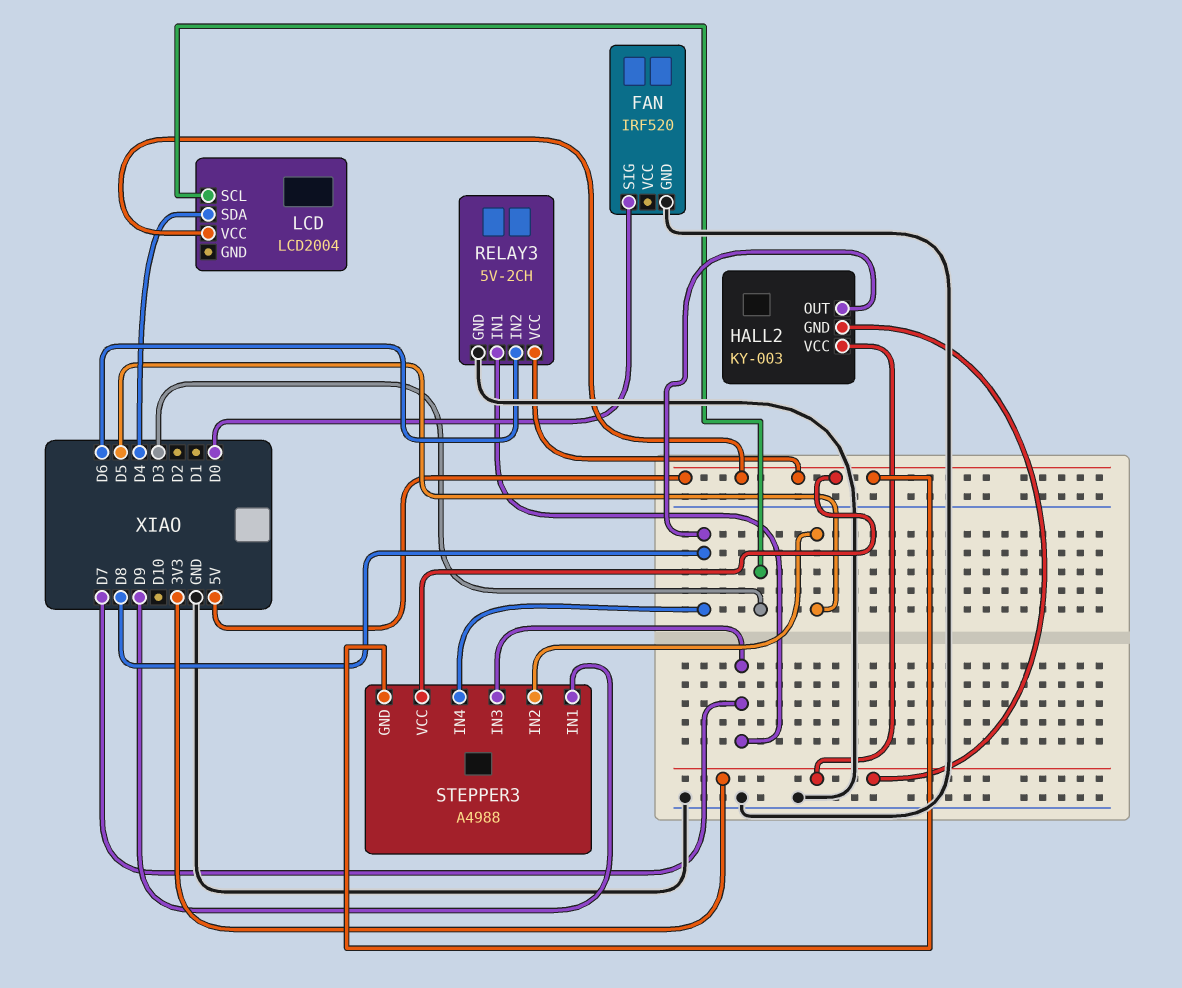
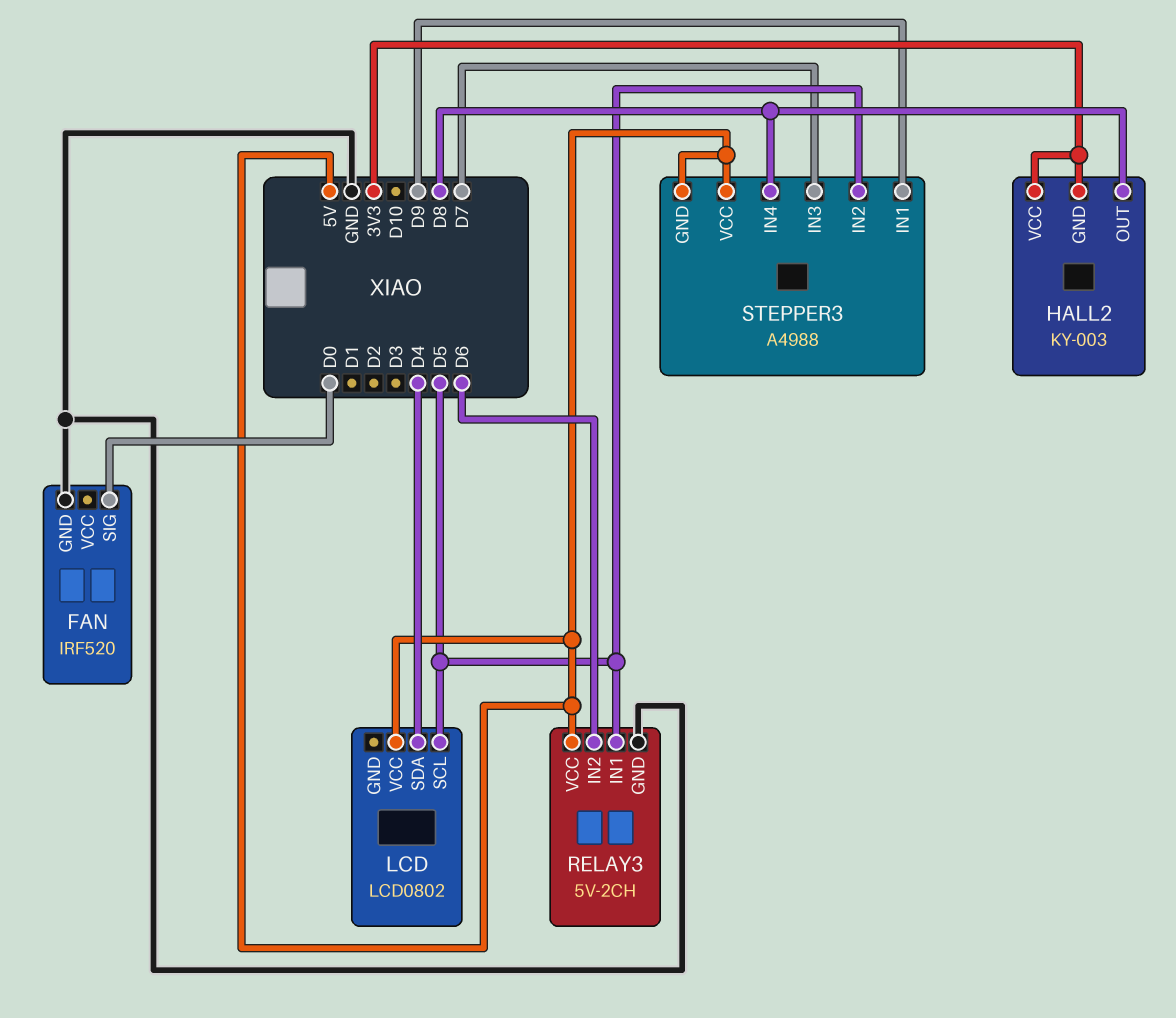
LCD: LCD2004 -> LCD0802
LCD pin SCL: D3 -> D5
RELAY3 pin IN1: D7 -> D5

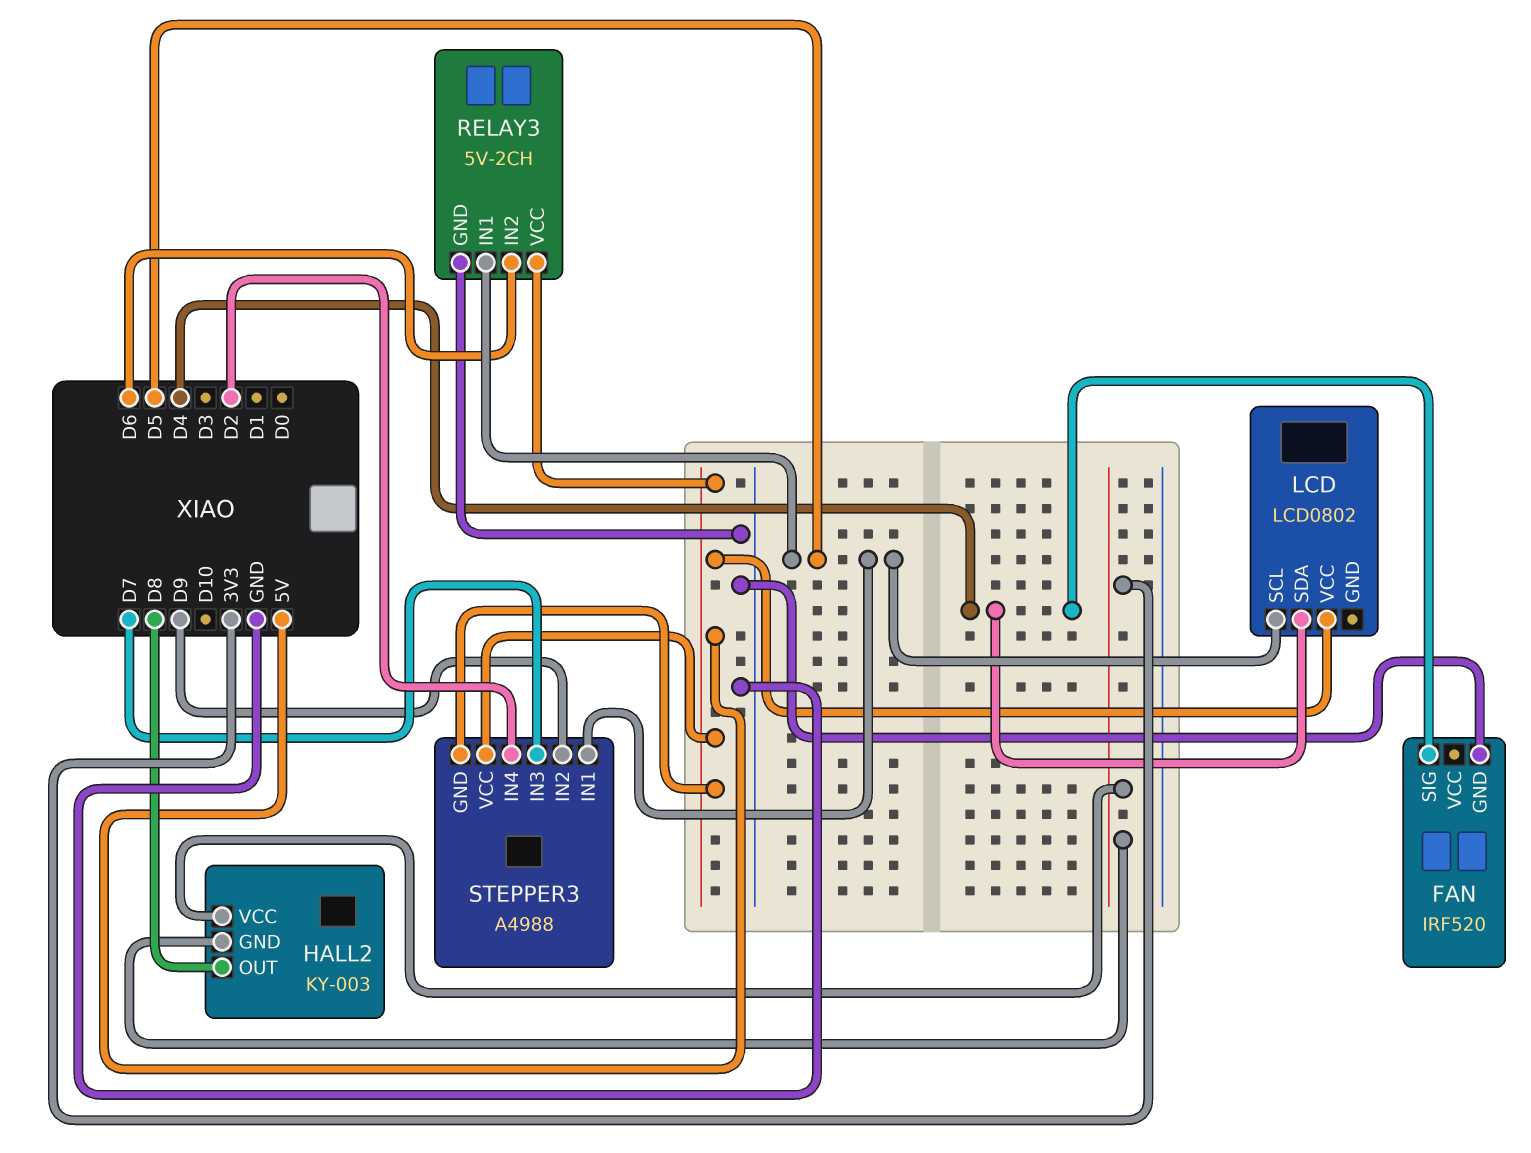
FAN pin SIG: D0 -> D4
STEPPER3 pin IN1: D9 -> D5
STEPPER3 pin IN2: D5 -> D9
STEPPER3 pin IN4: D8 -> D2

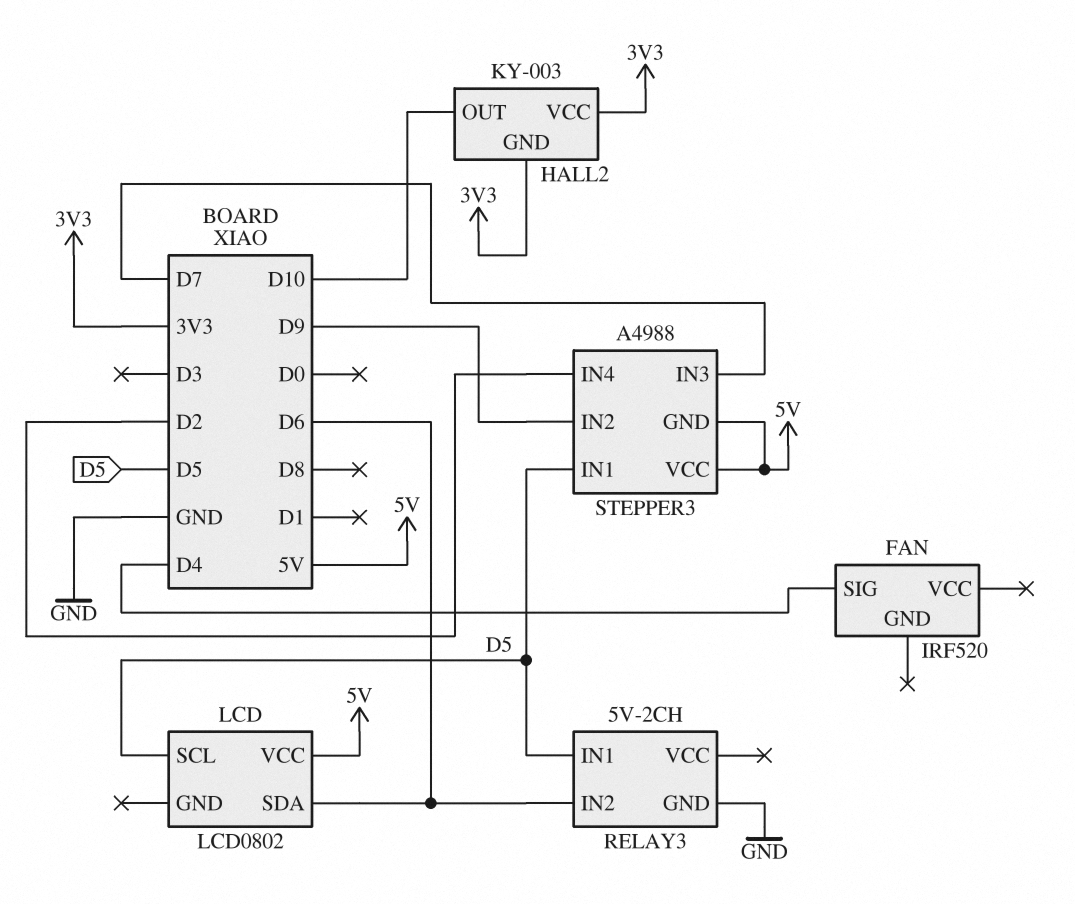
FAN pin GND: GND -> none
HALL2 pin OUT: D8 -> D10
LCD pin SDA: D4 -> D6
RELAY3 pin VCC: 5V -> none

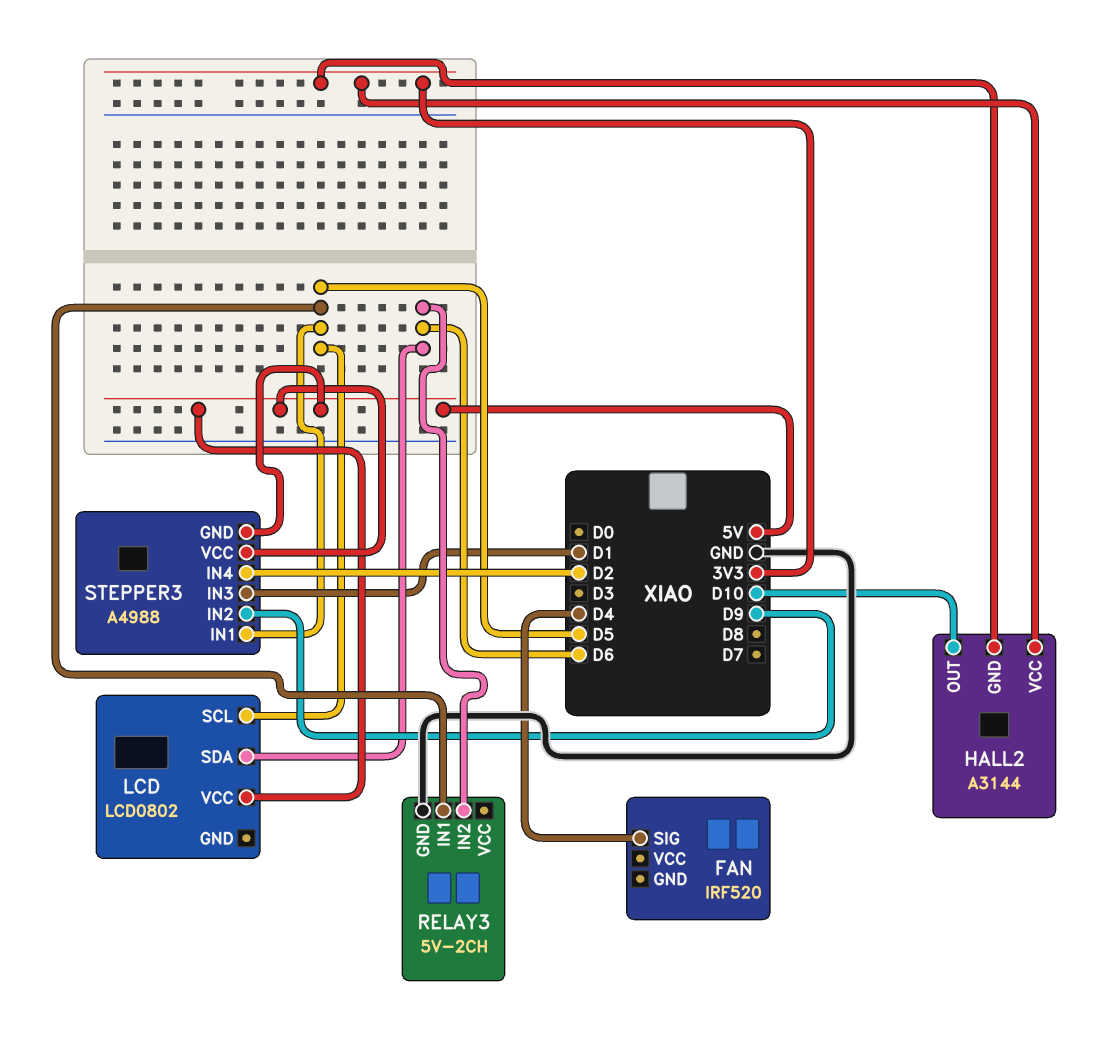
HALL2: KY-003 -> A3144
STEPPER3 pin IN3: D7 -> D1

